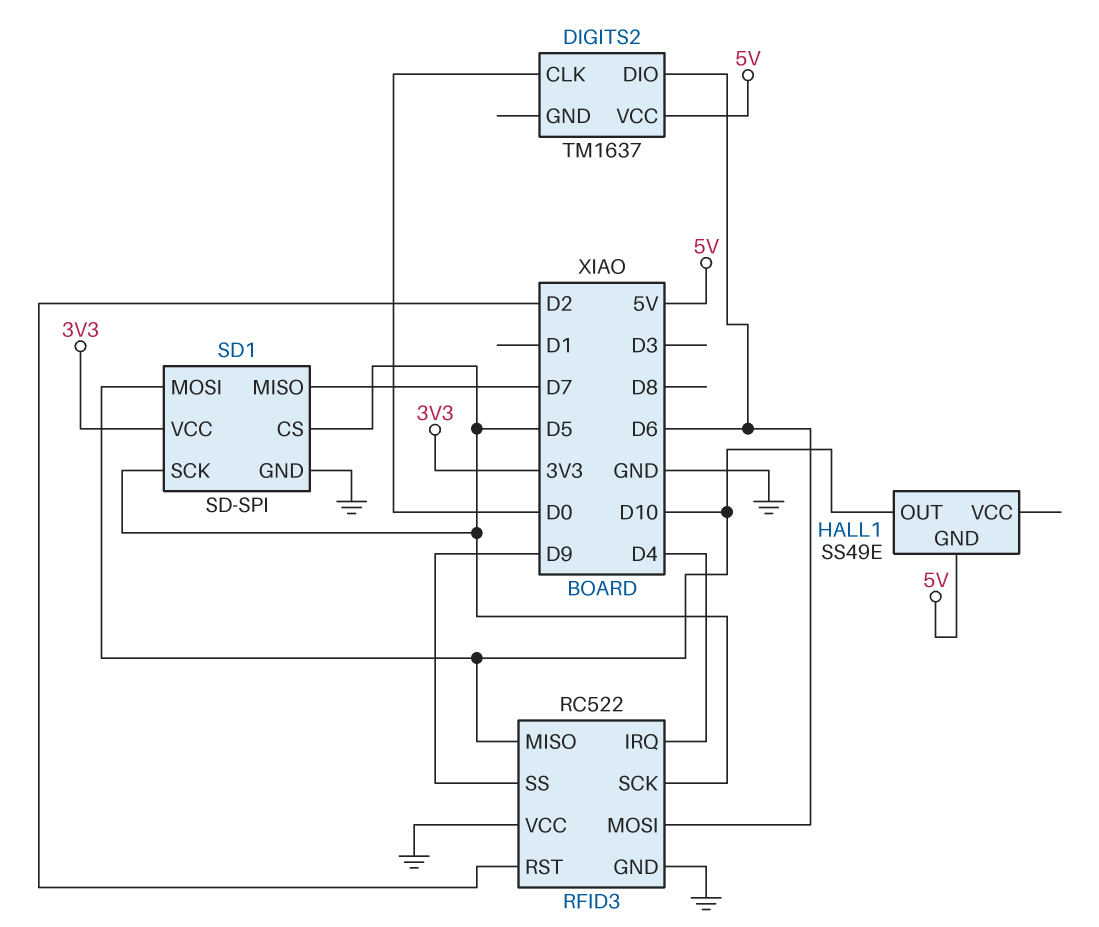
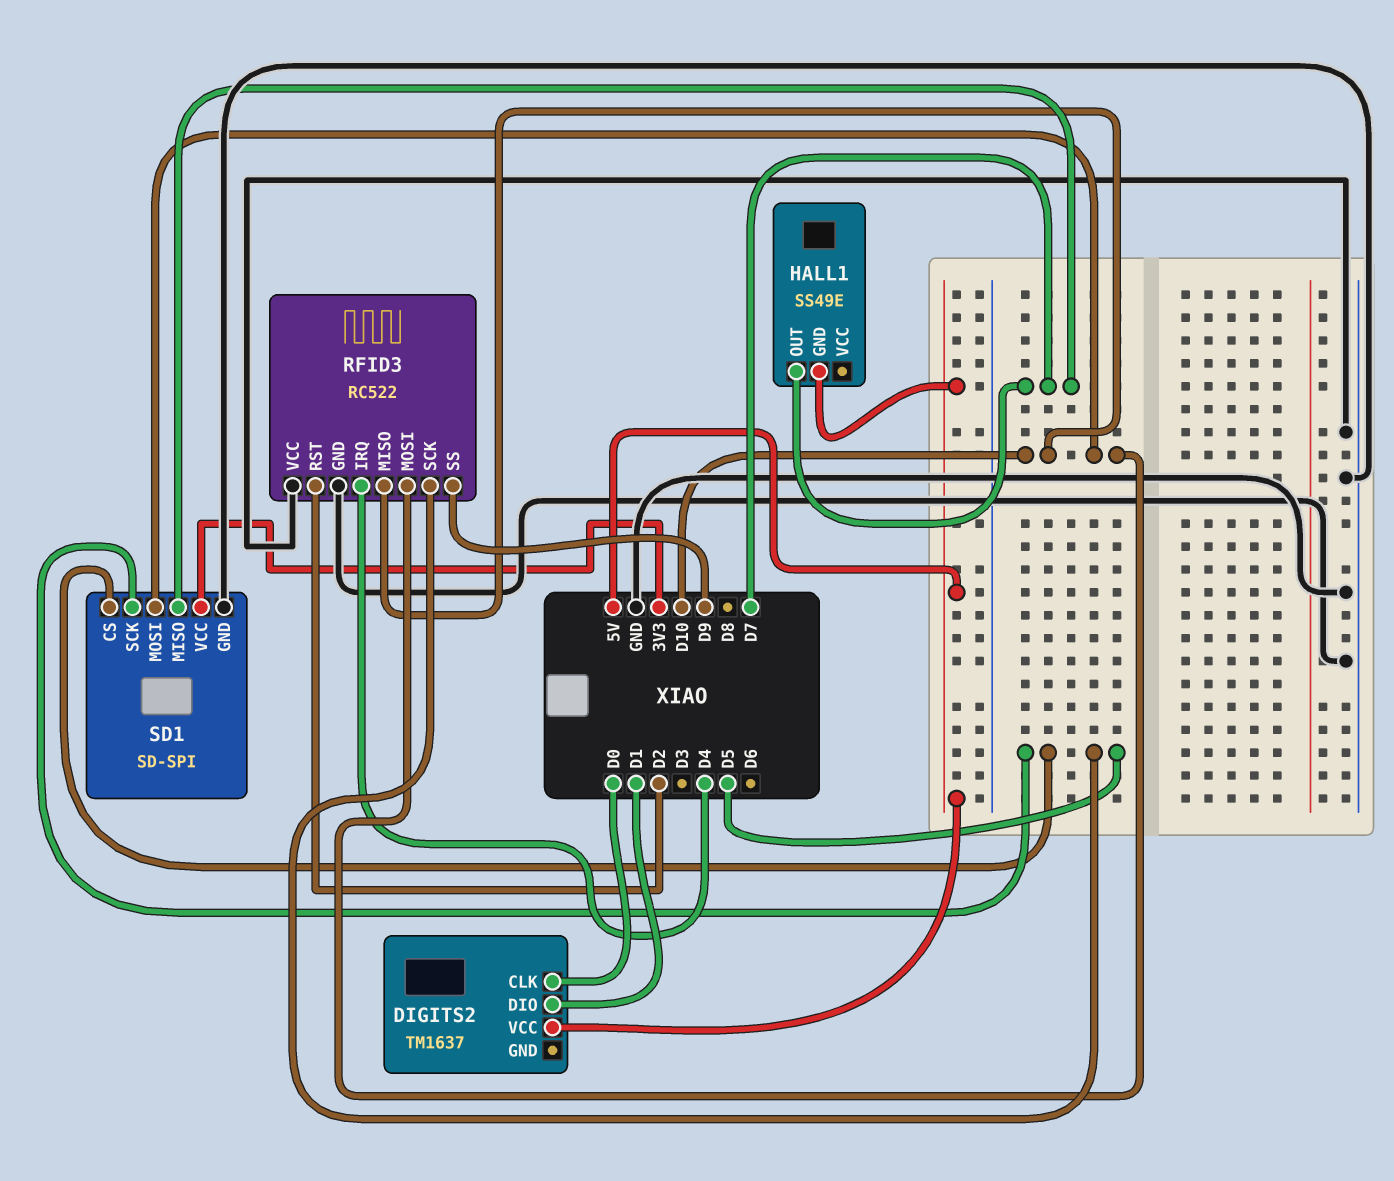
DIGITS2 pin DIO: D6 -> D1
HALL1 pin OUT: D10 -> D7
RFID3 pin MOSI: D6 -> D10

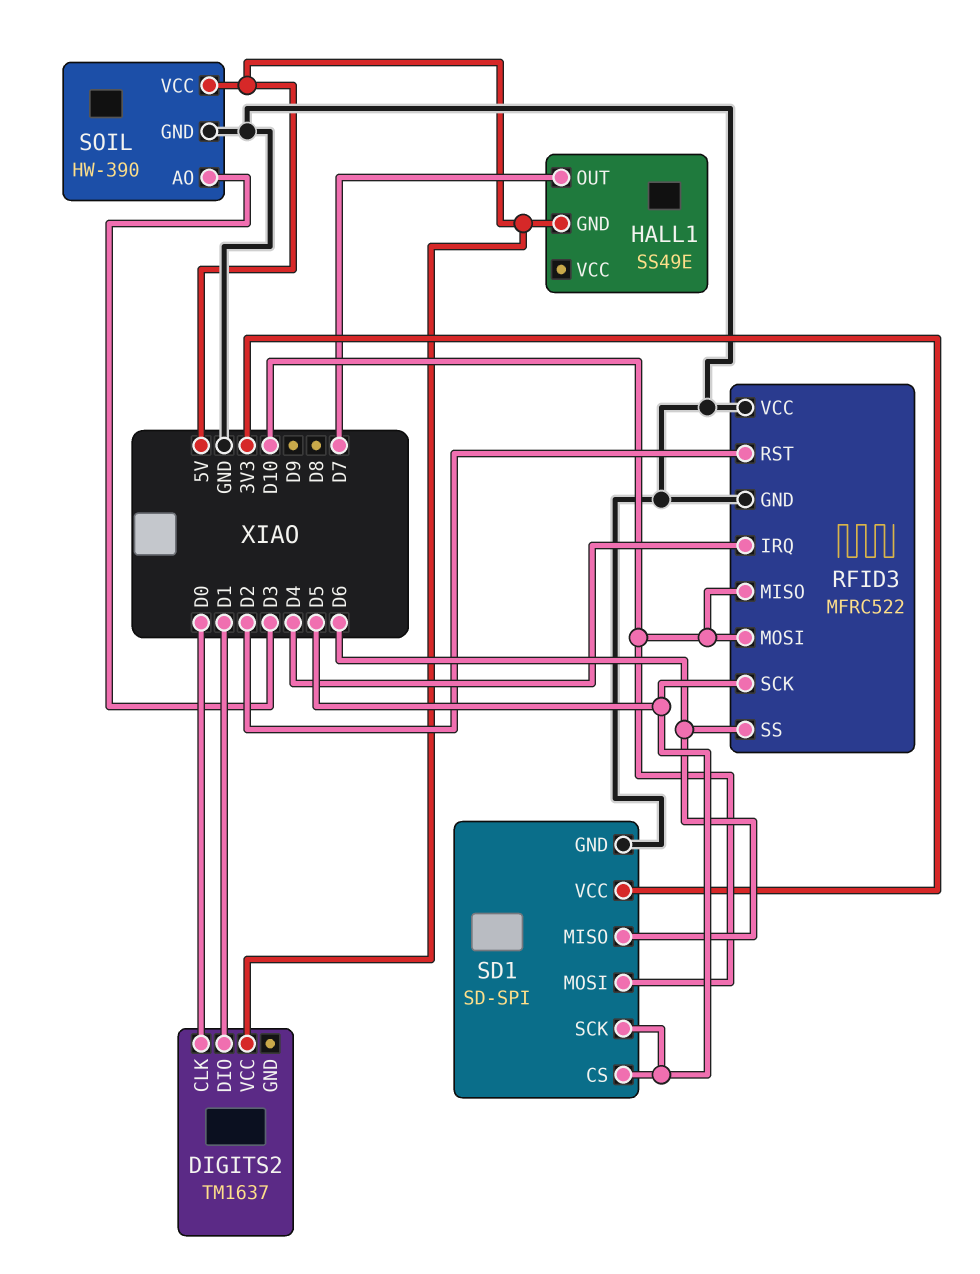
RFID3: RC522 -> MFRC522
RFID3 pin SS: D9 -> D6
SD1 pin MISO: D7 -> D6
SOIL: none -> HW-390
SOIL pin AO: none -> D3
SOIL pin GND: none -> GND
SOIL pin VCC: none -> 5V

